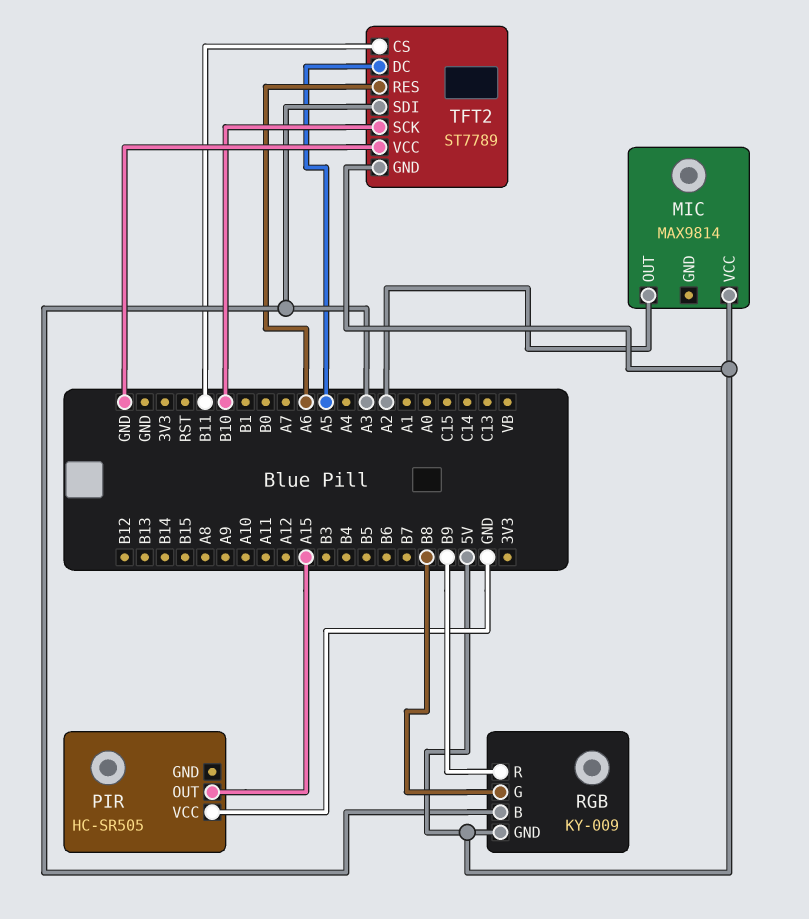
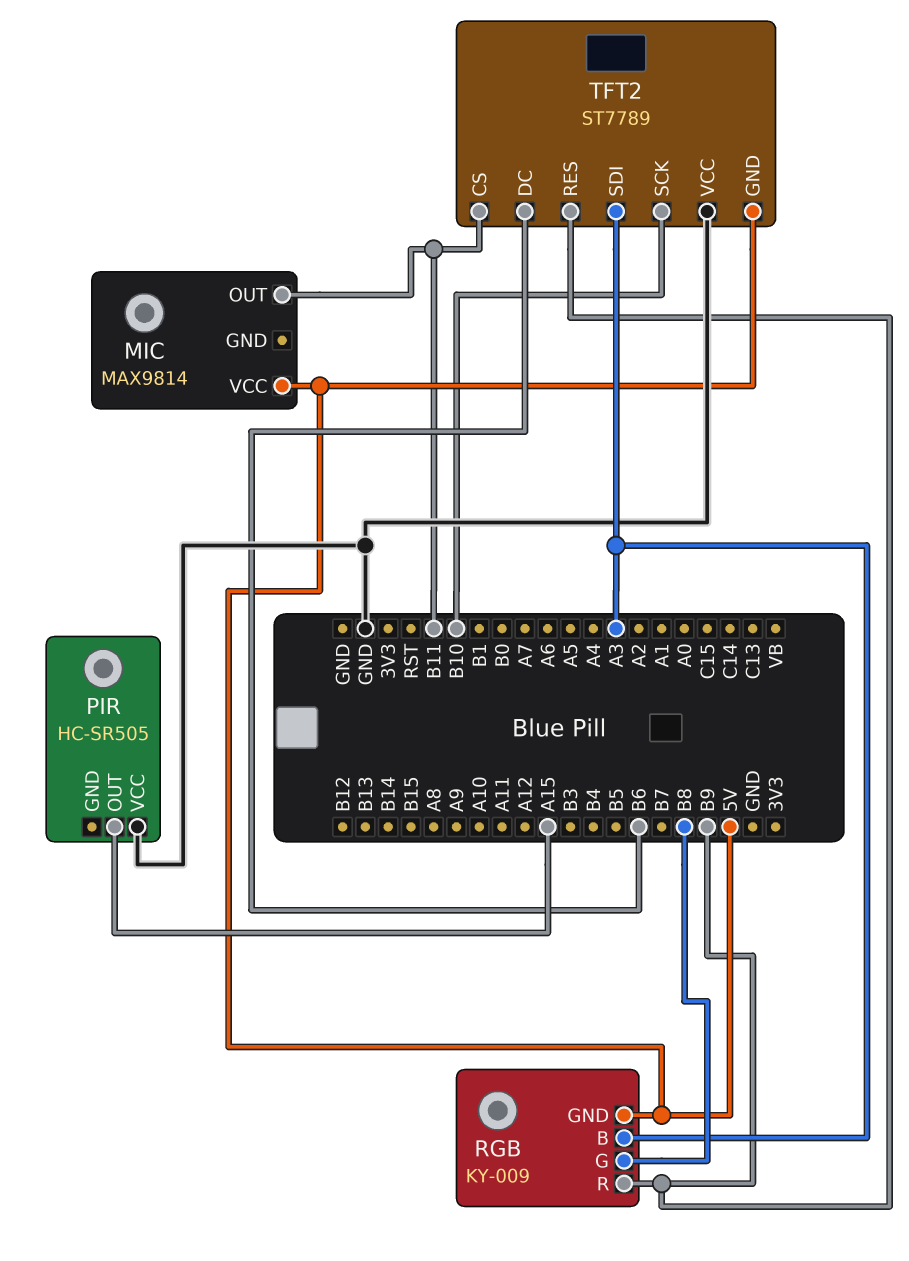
MIC pin OUT: A2 -> B11
TFT2 pin DC: A5 -> B6
TFT2 pin RES: A6 -> B9

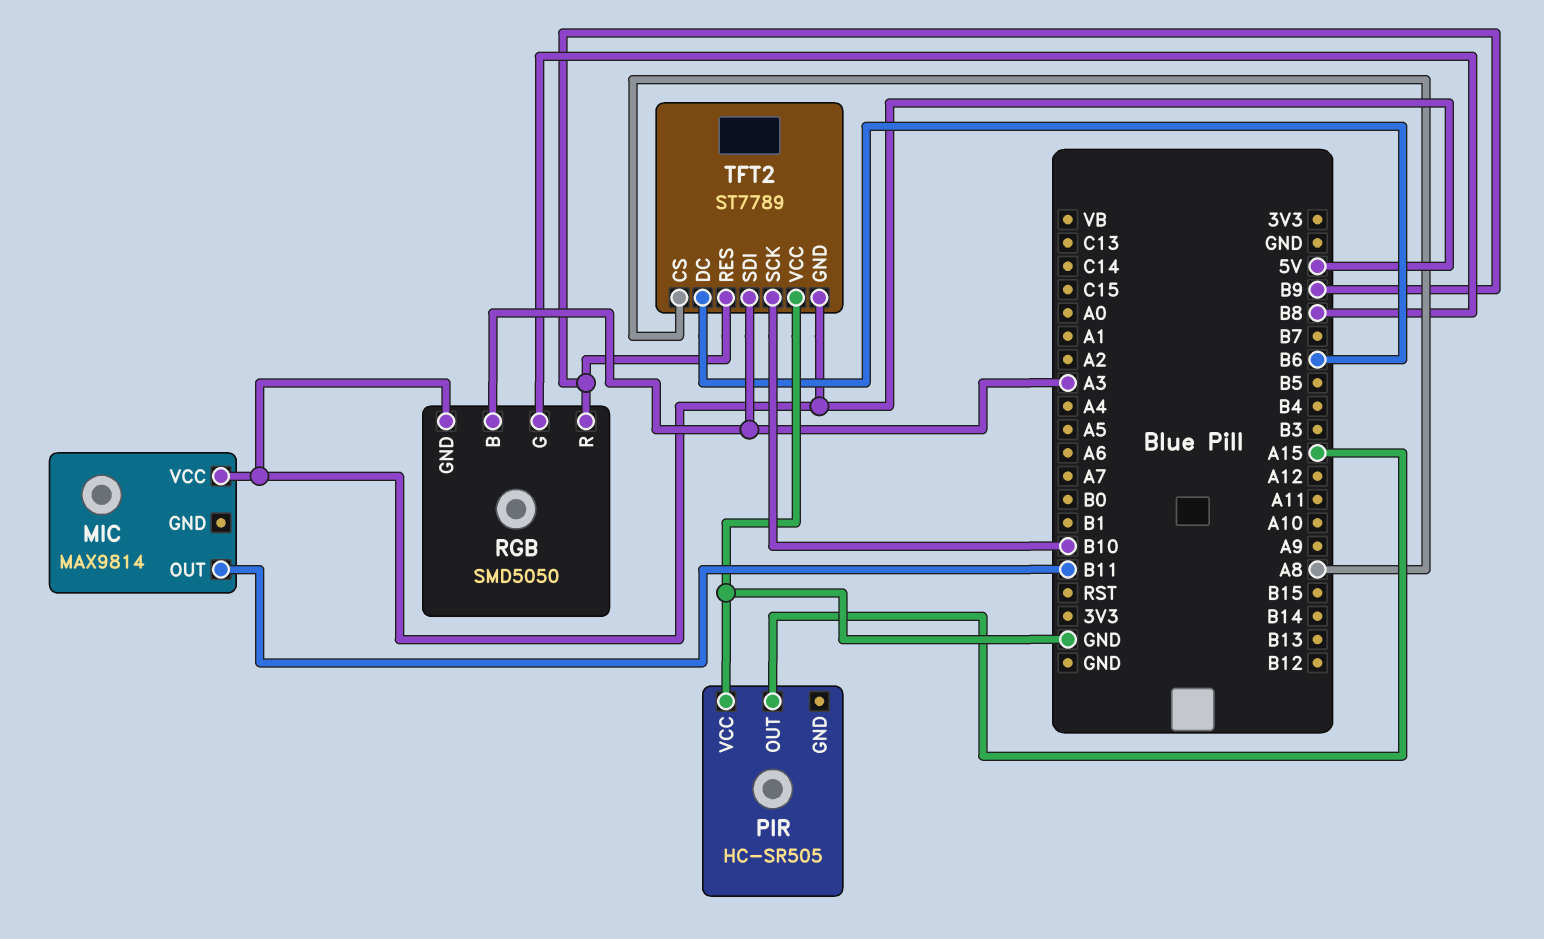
RGB: KY-009 -> SMD5050
TFT2 pin CS: B11 -> A8

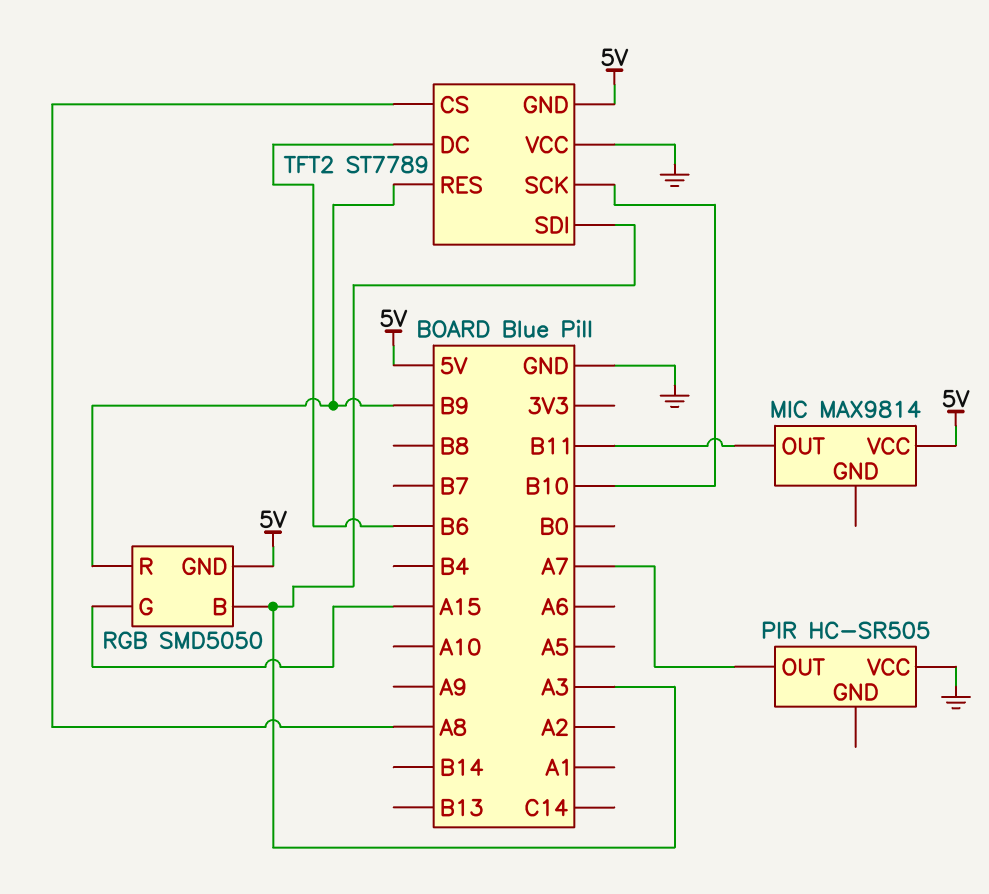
PIR pin OUT: A15 -> A7
RGB pin G: B8 -> A15

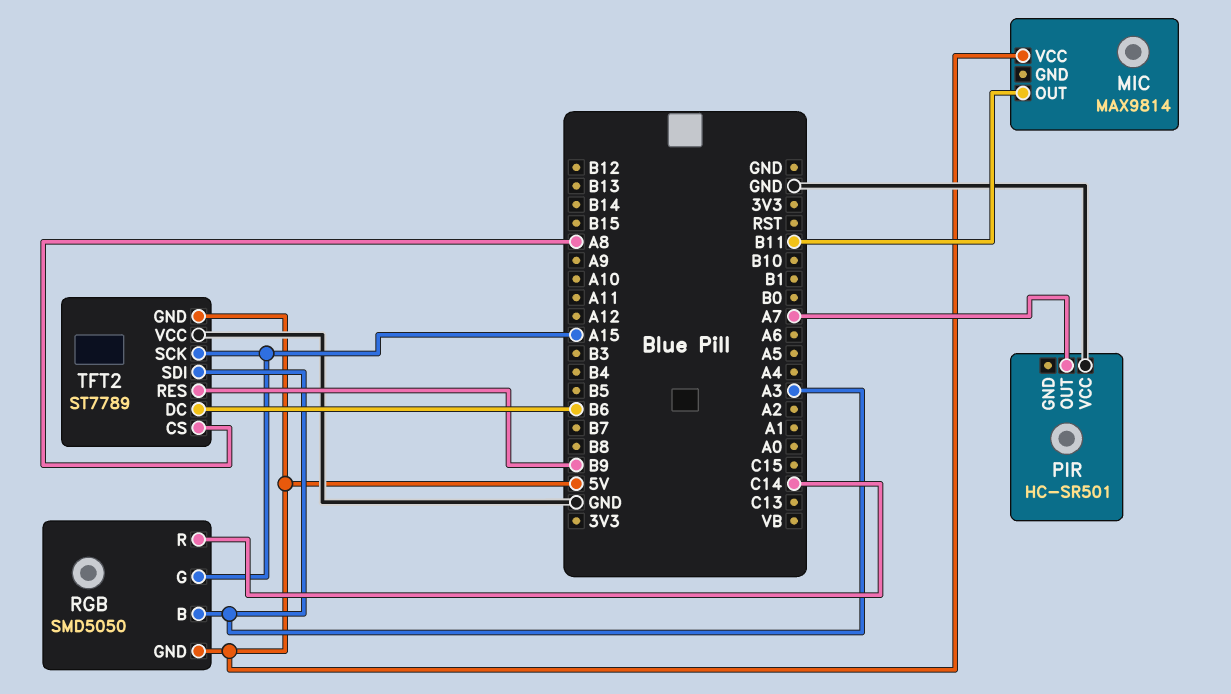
PIR: HC-SR505 -> HC-SR501
RGB pin R: B9 -> C14
TFT2 pin SCK: B10 -> A15

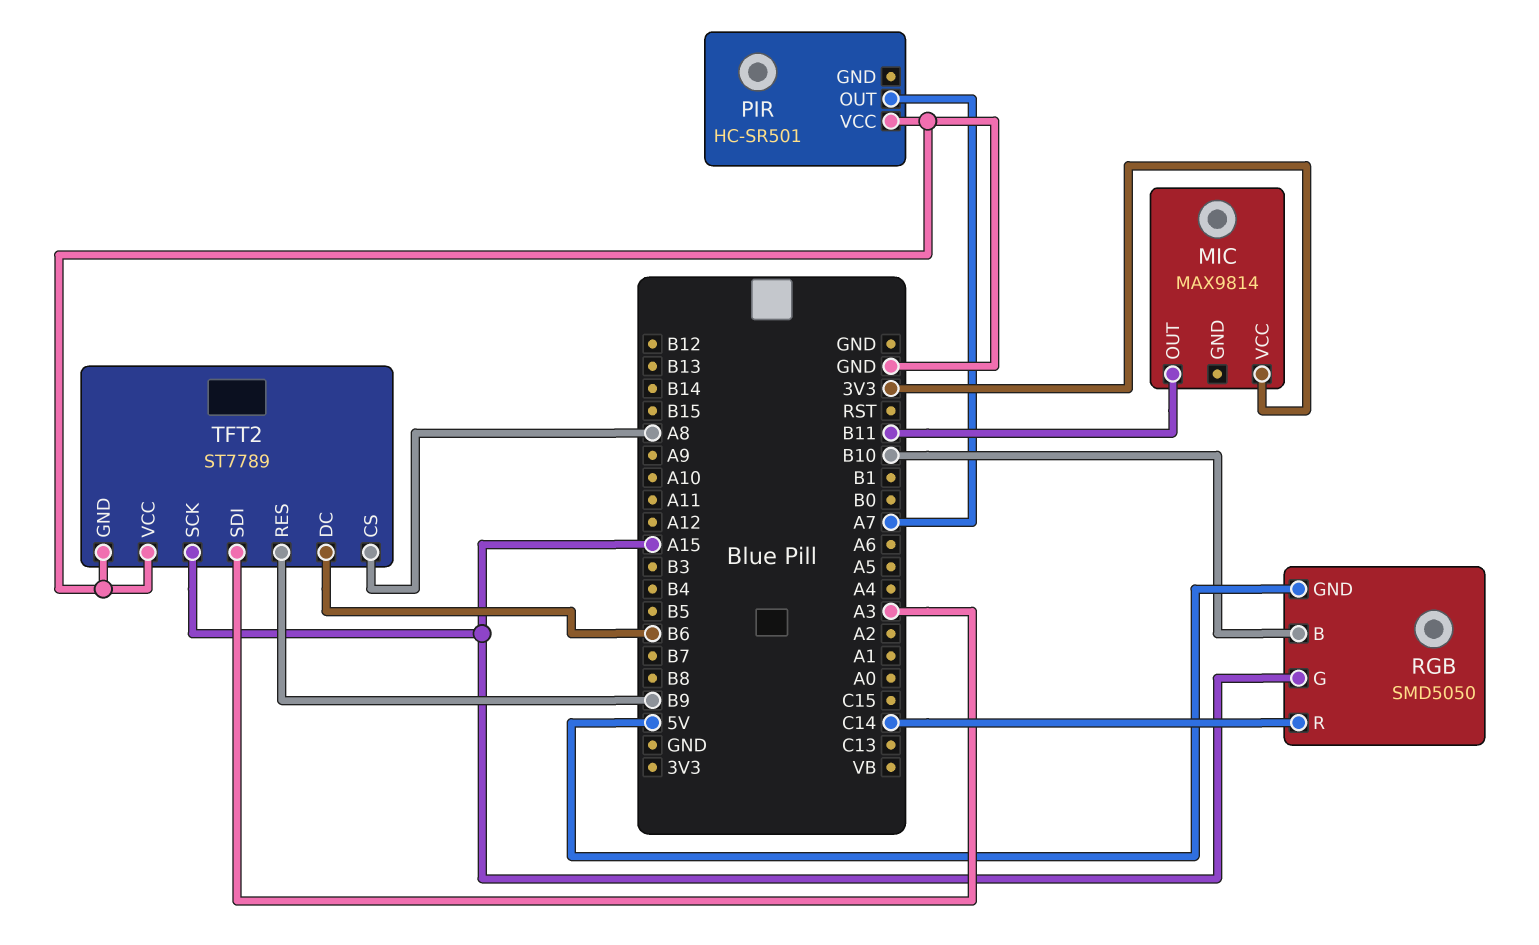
MIC pin VCC: 5V -> 3V3
RGB pin B: A3 -> B10
TFT2 pin GND: 5V -> GND

